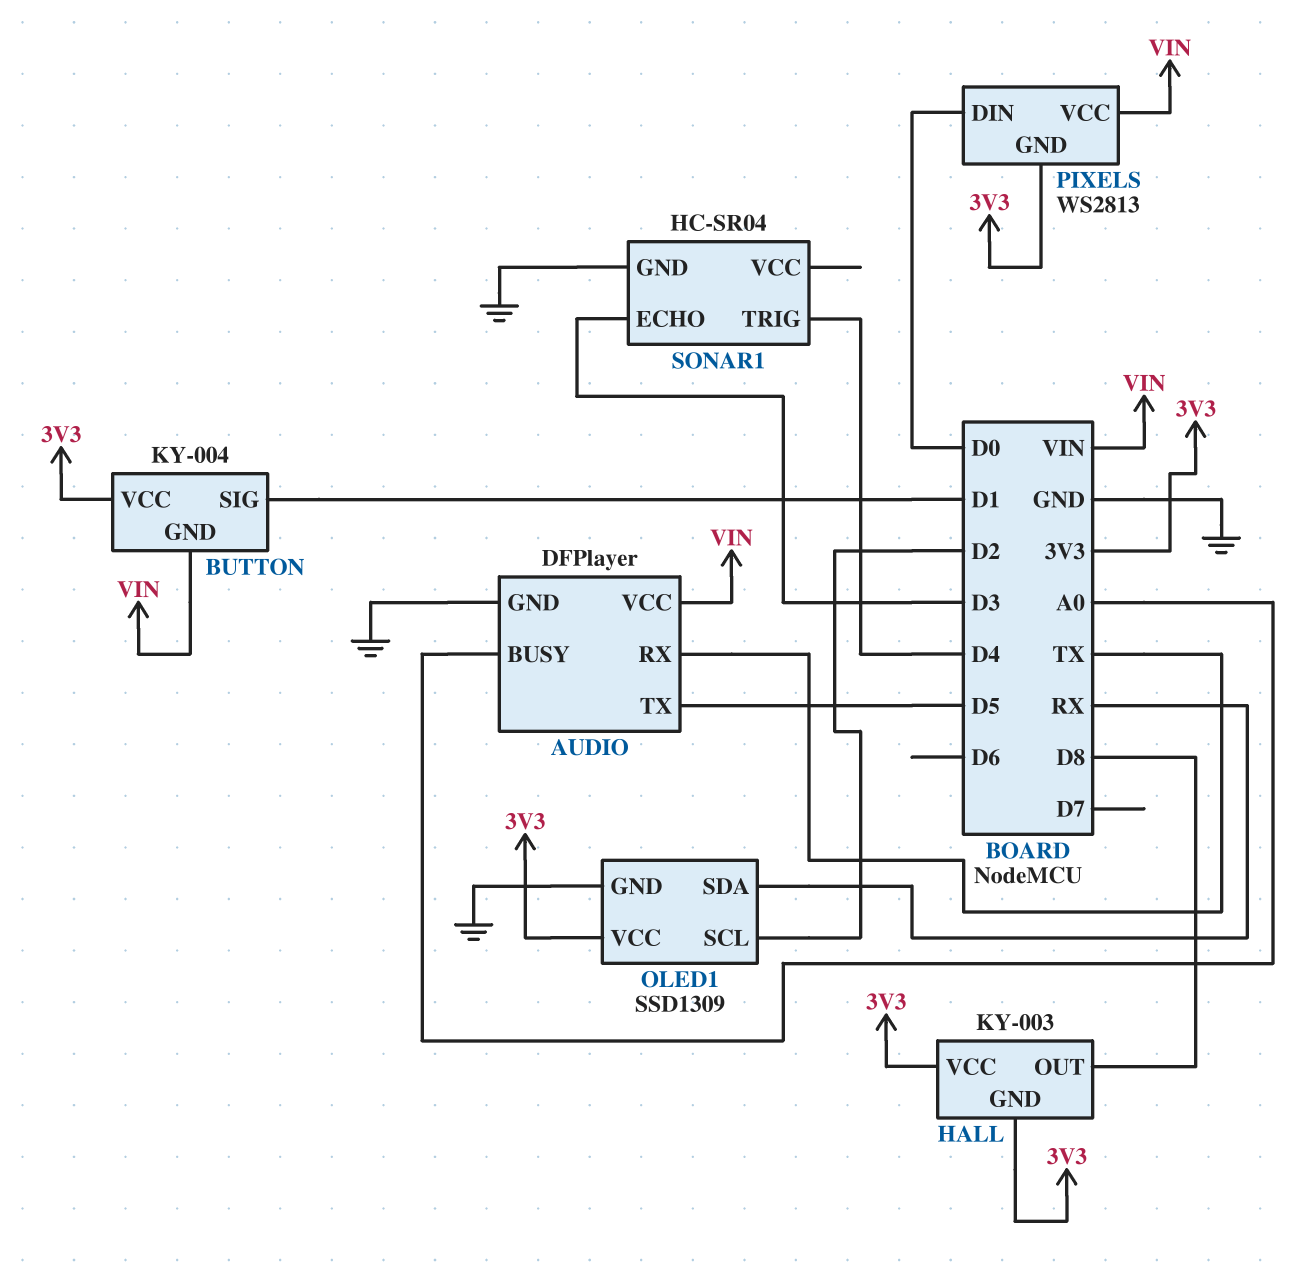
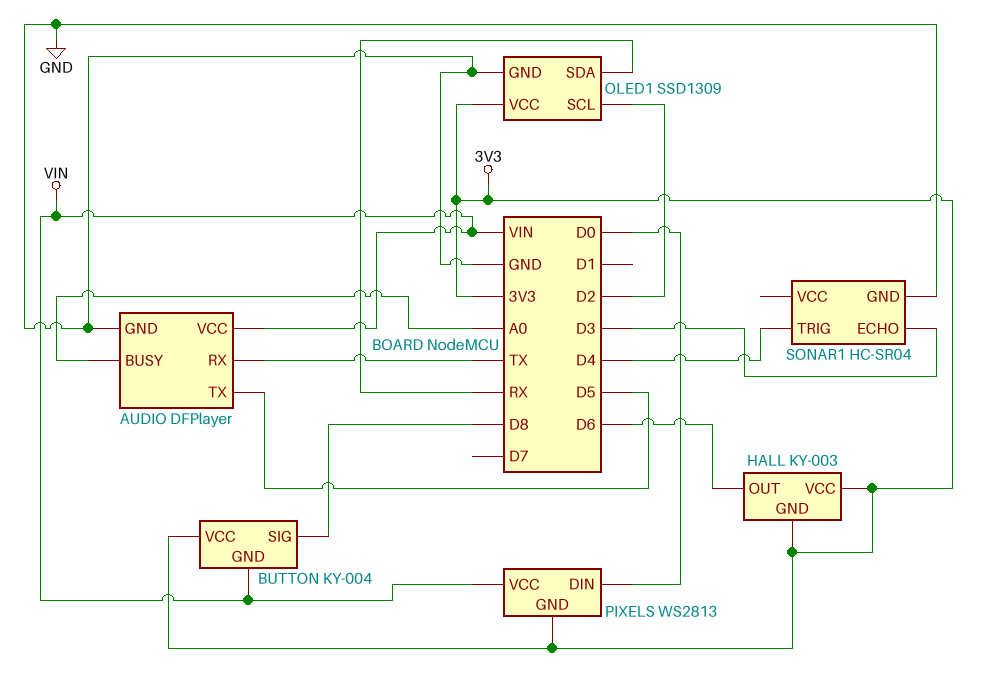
BUTTON pin SIG: D1 -> D8
HALL pin OUT: D8 -> D6

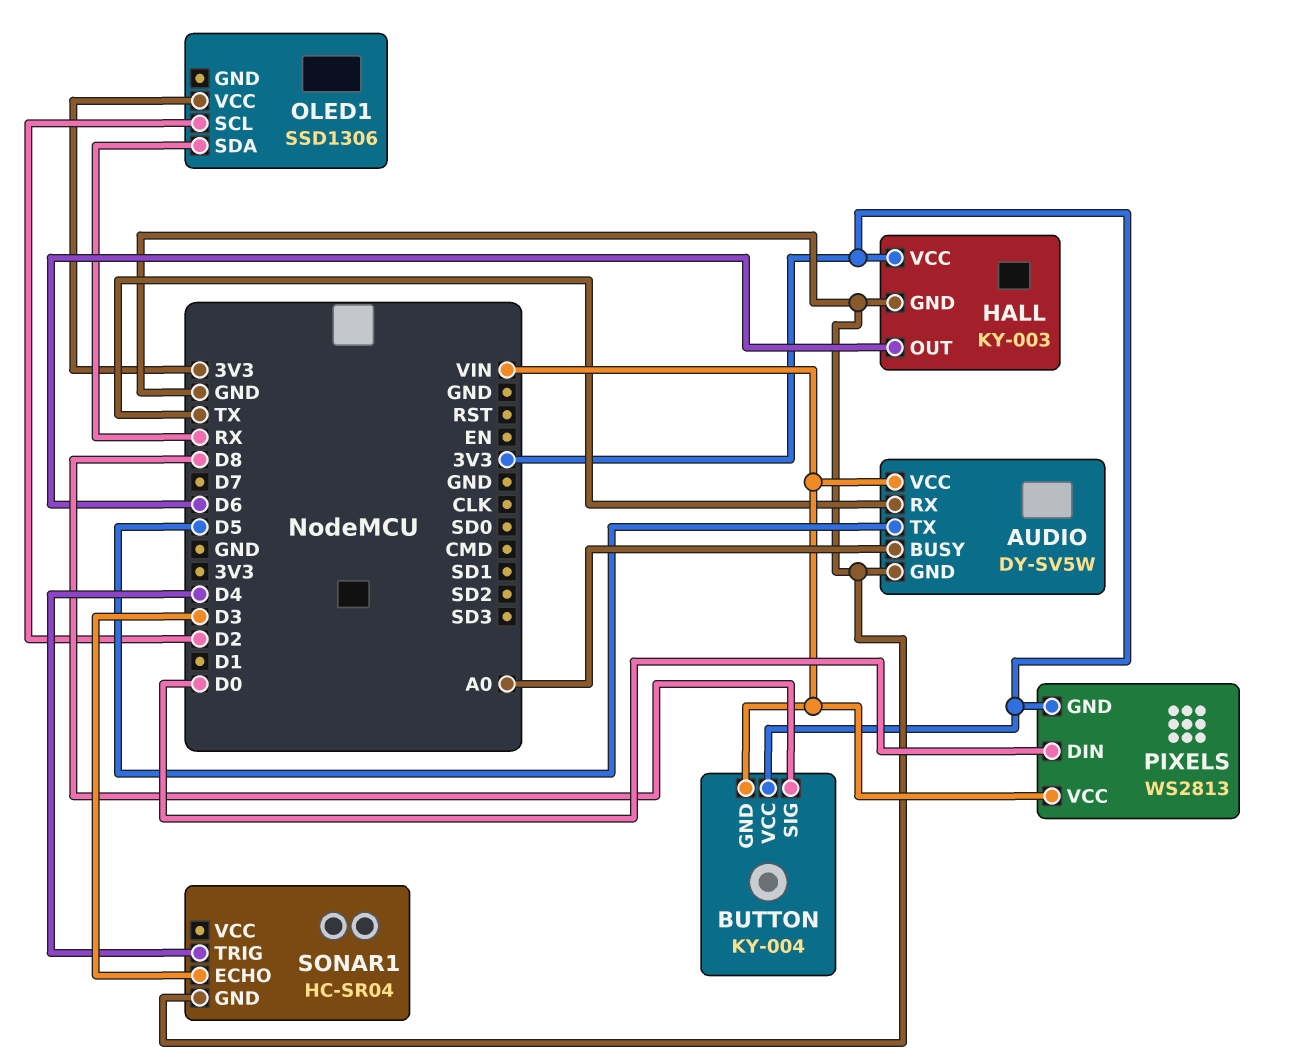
AUDIO: DFPlayer -> DY-SV5W
HALL pin GND: 3V3 -> GND
OLED1: SSD1309 -> SSD1306
OLED1 pin GND: GND -> none

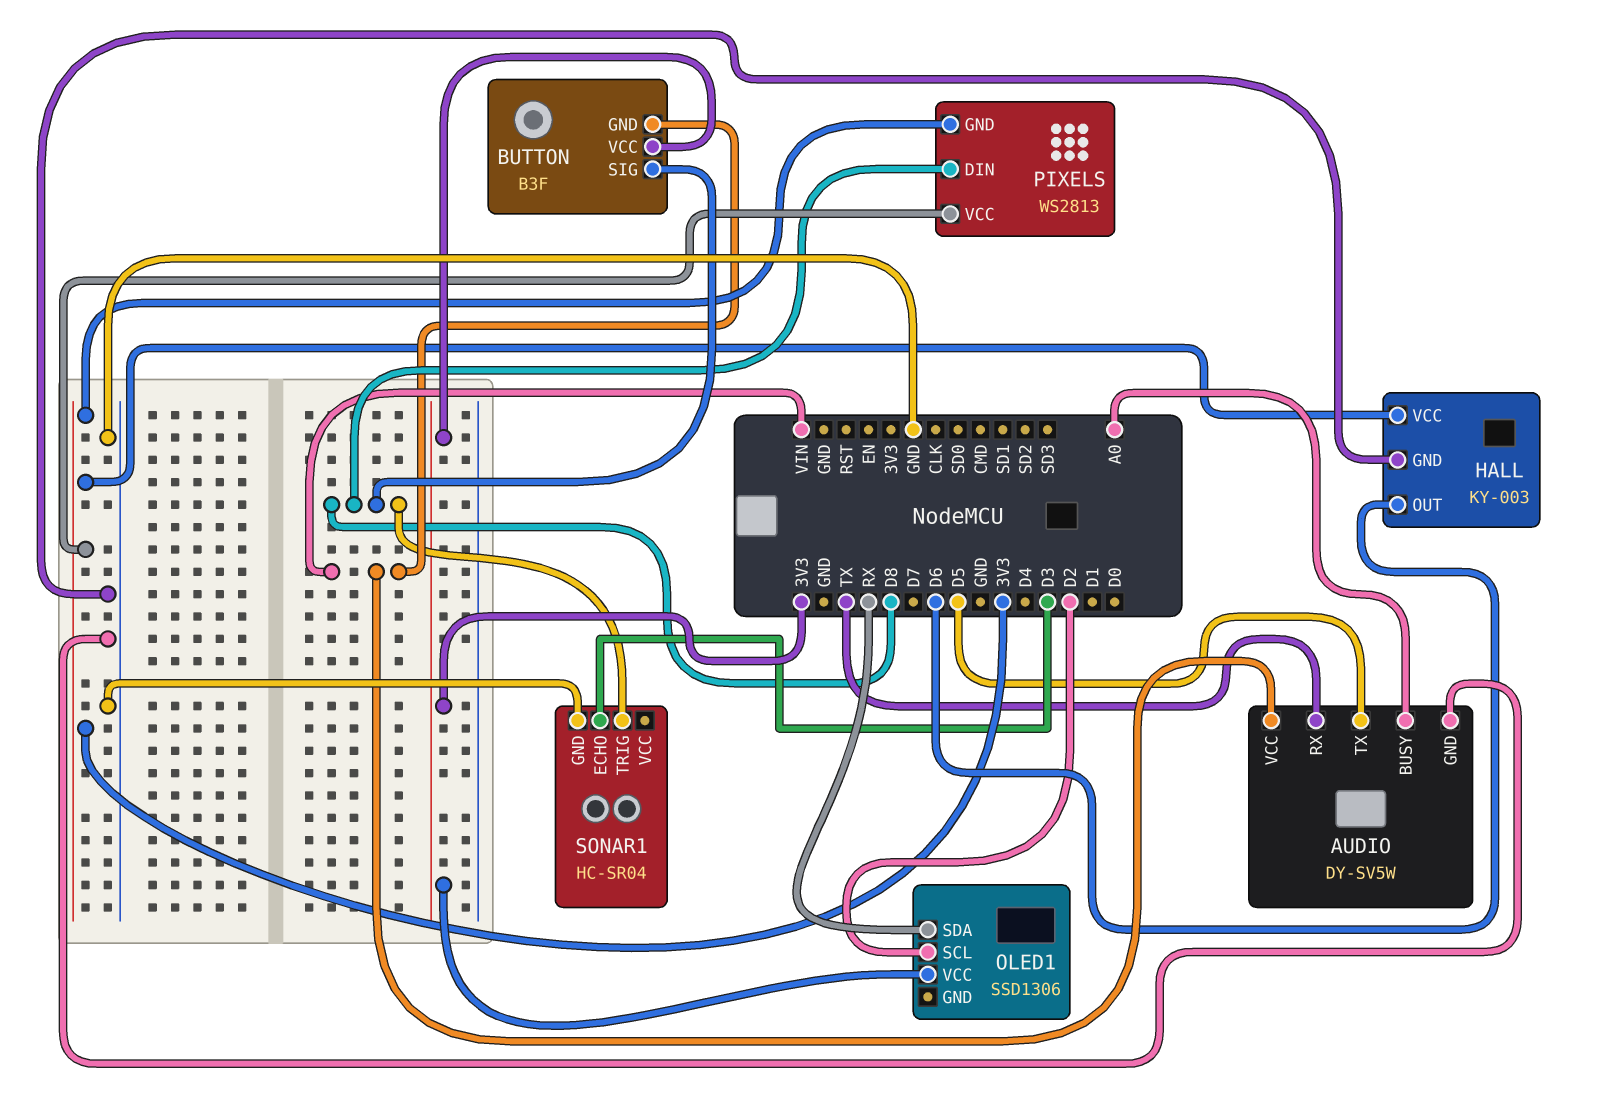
BUTTON: KY-004 -> B3F
PIXELS pin DIN: D0 -> D8
PIXELS pin VCC: VIN -> 3V3
SONAR1 pin TRIG: D4 -> D8

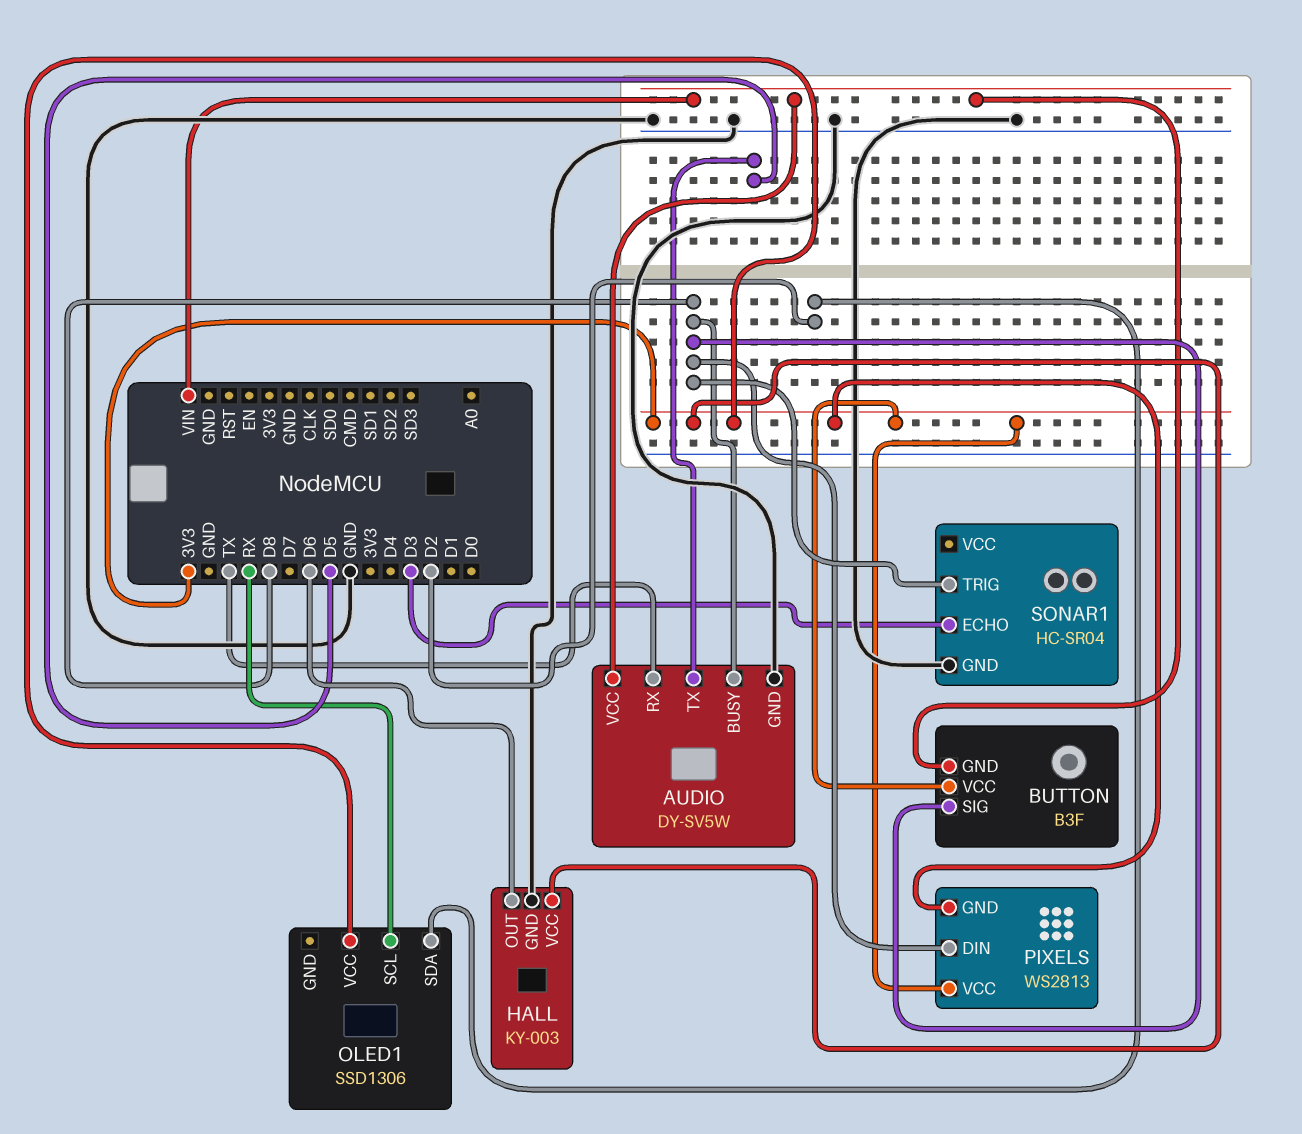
AUDIO pin BUSY: A0 -> D8
OLED1 pin SCL: D2 -> RX
OLED1 pin SDA: RX -> D2

